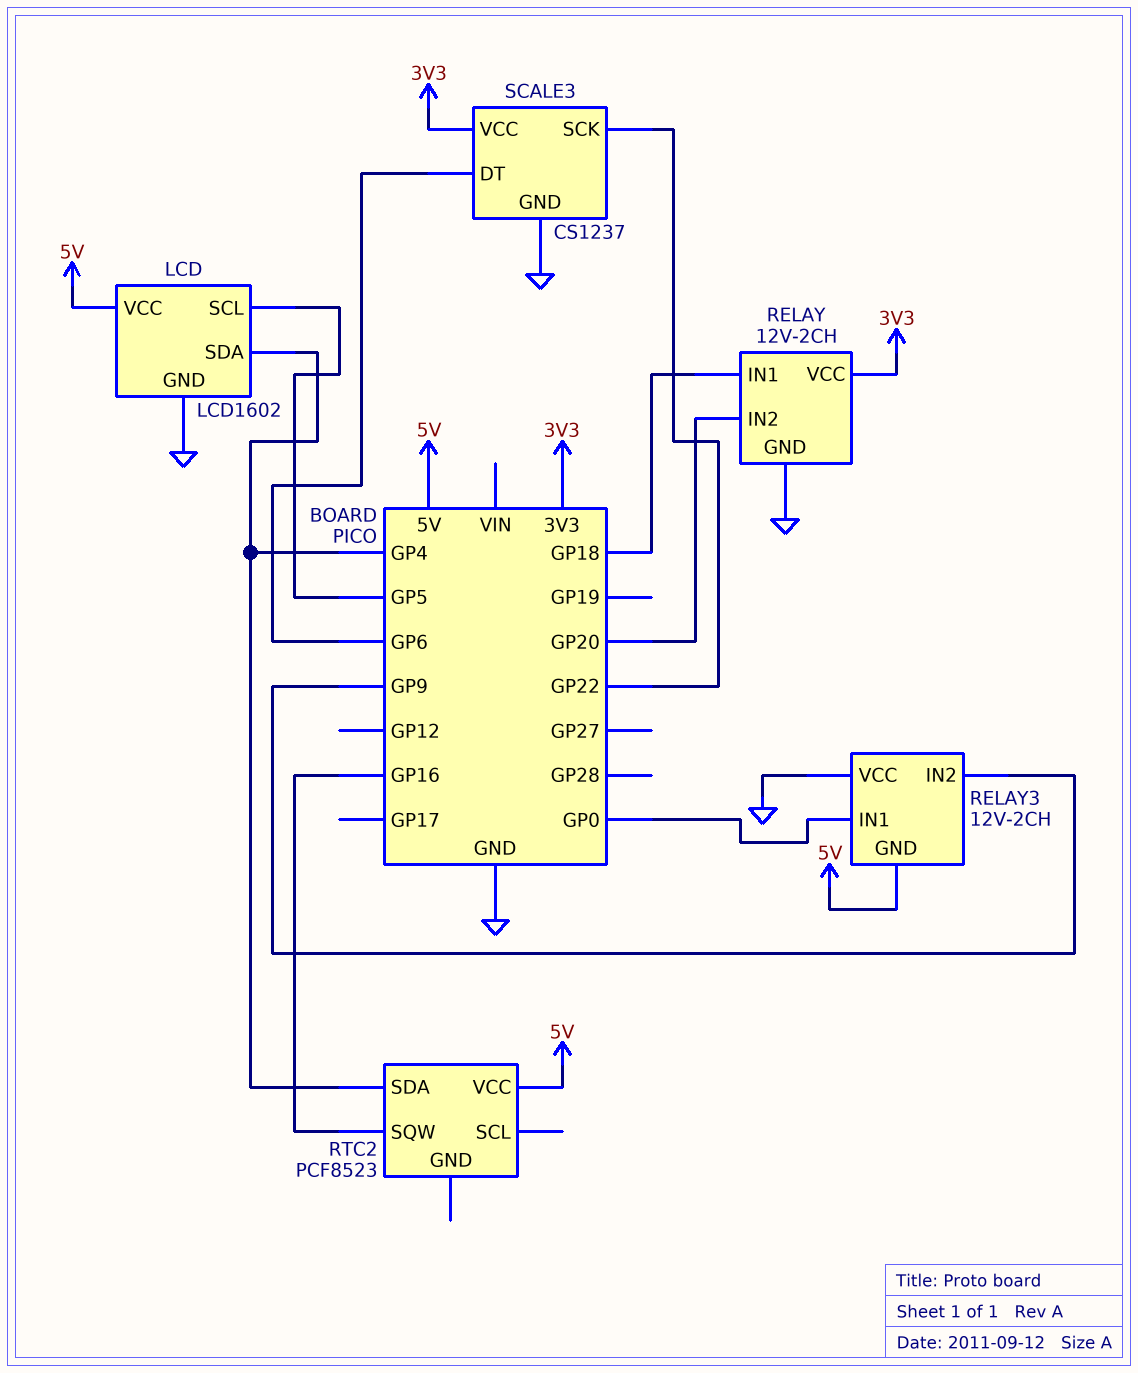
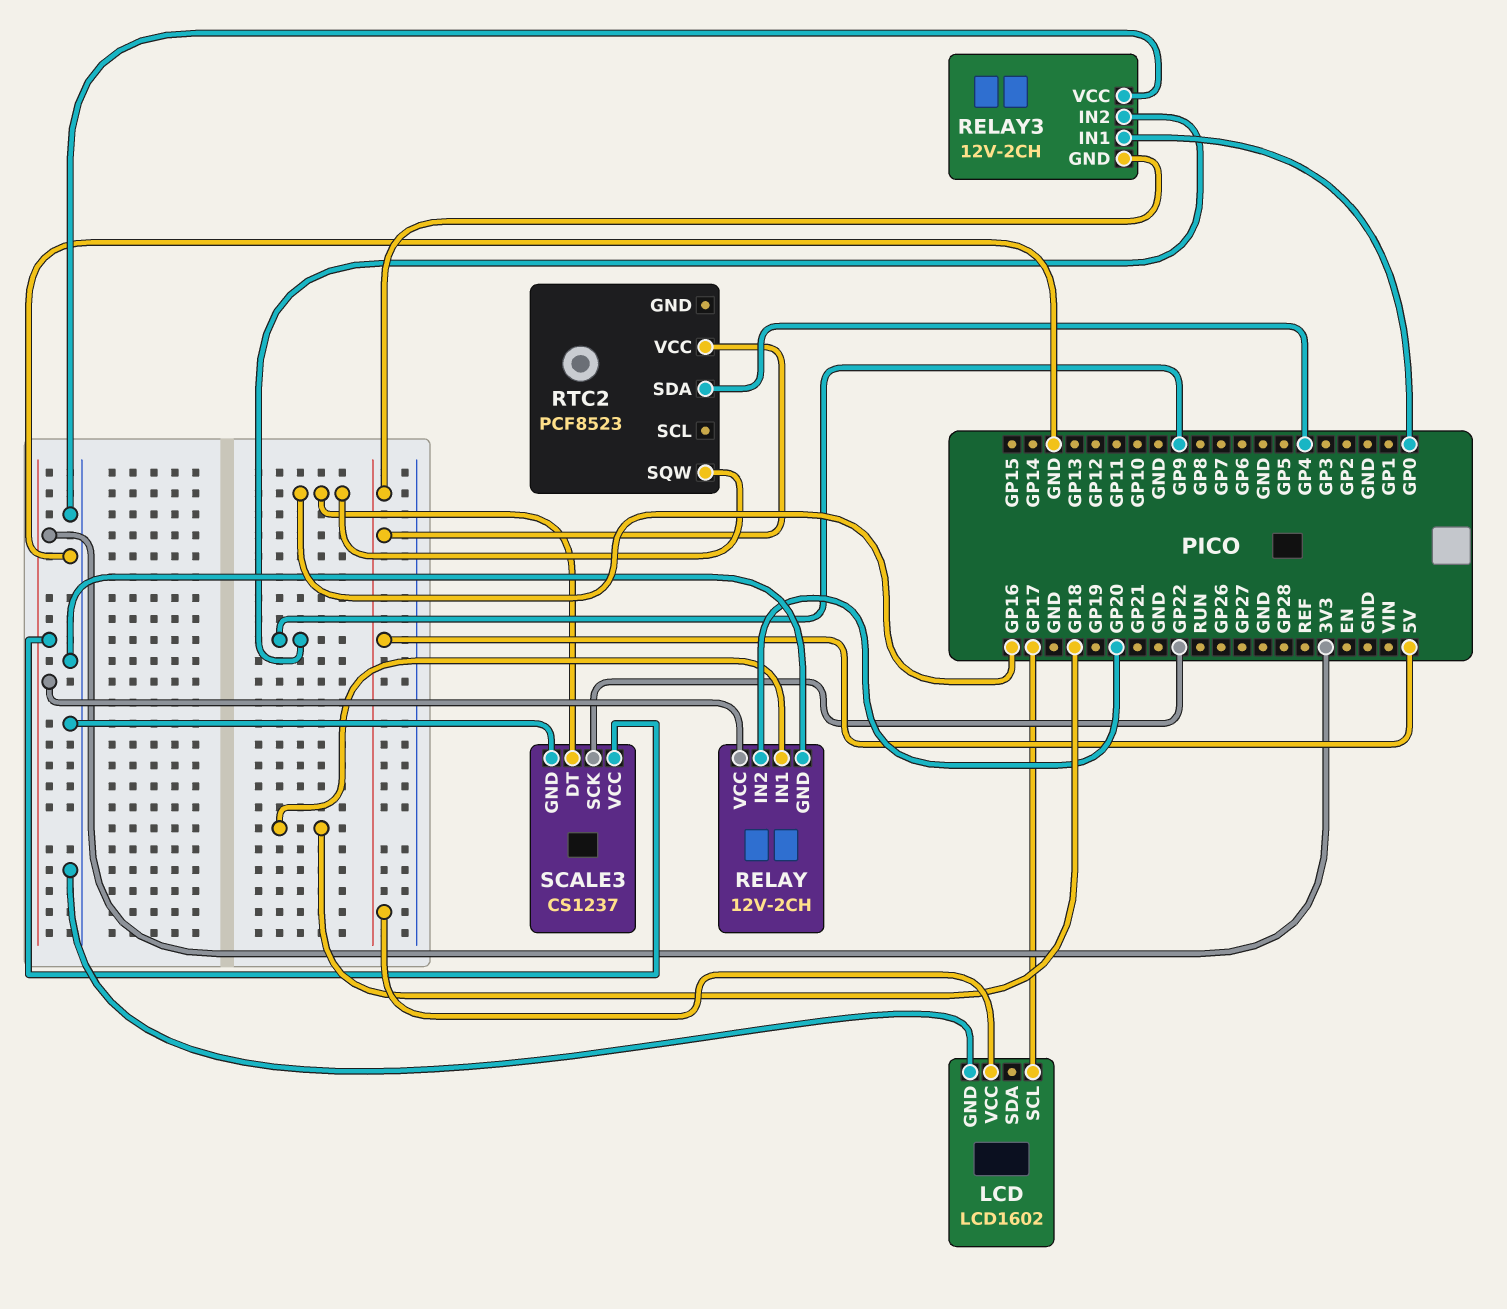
LCD pin SCL: GP5 -> GP17
LCD pin SDA: GP4 -> none
SCALE3 pin DT: GP6 -> GP16

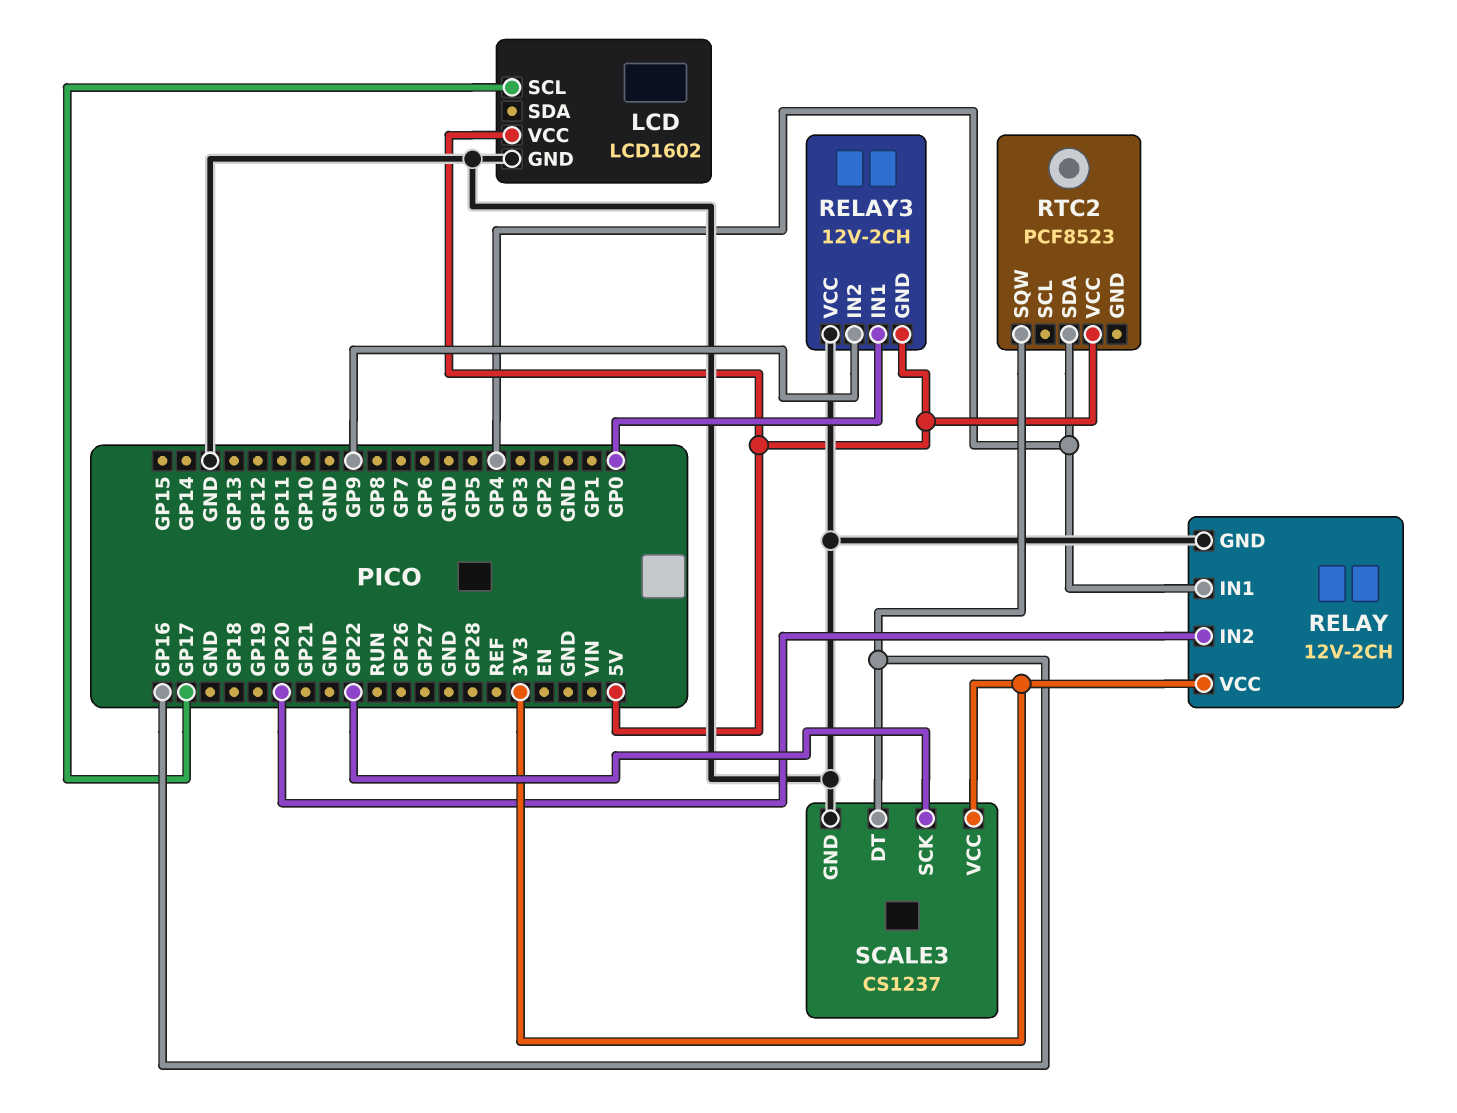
RELAY pin IN1: GP18 -> GP4

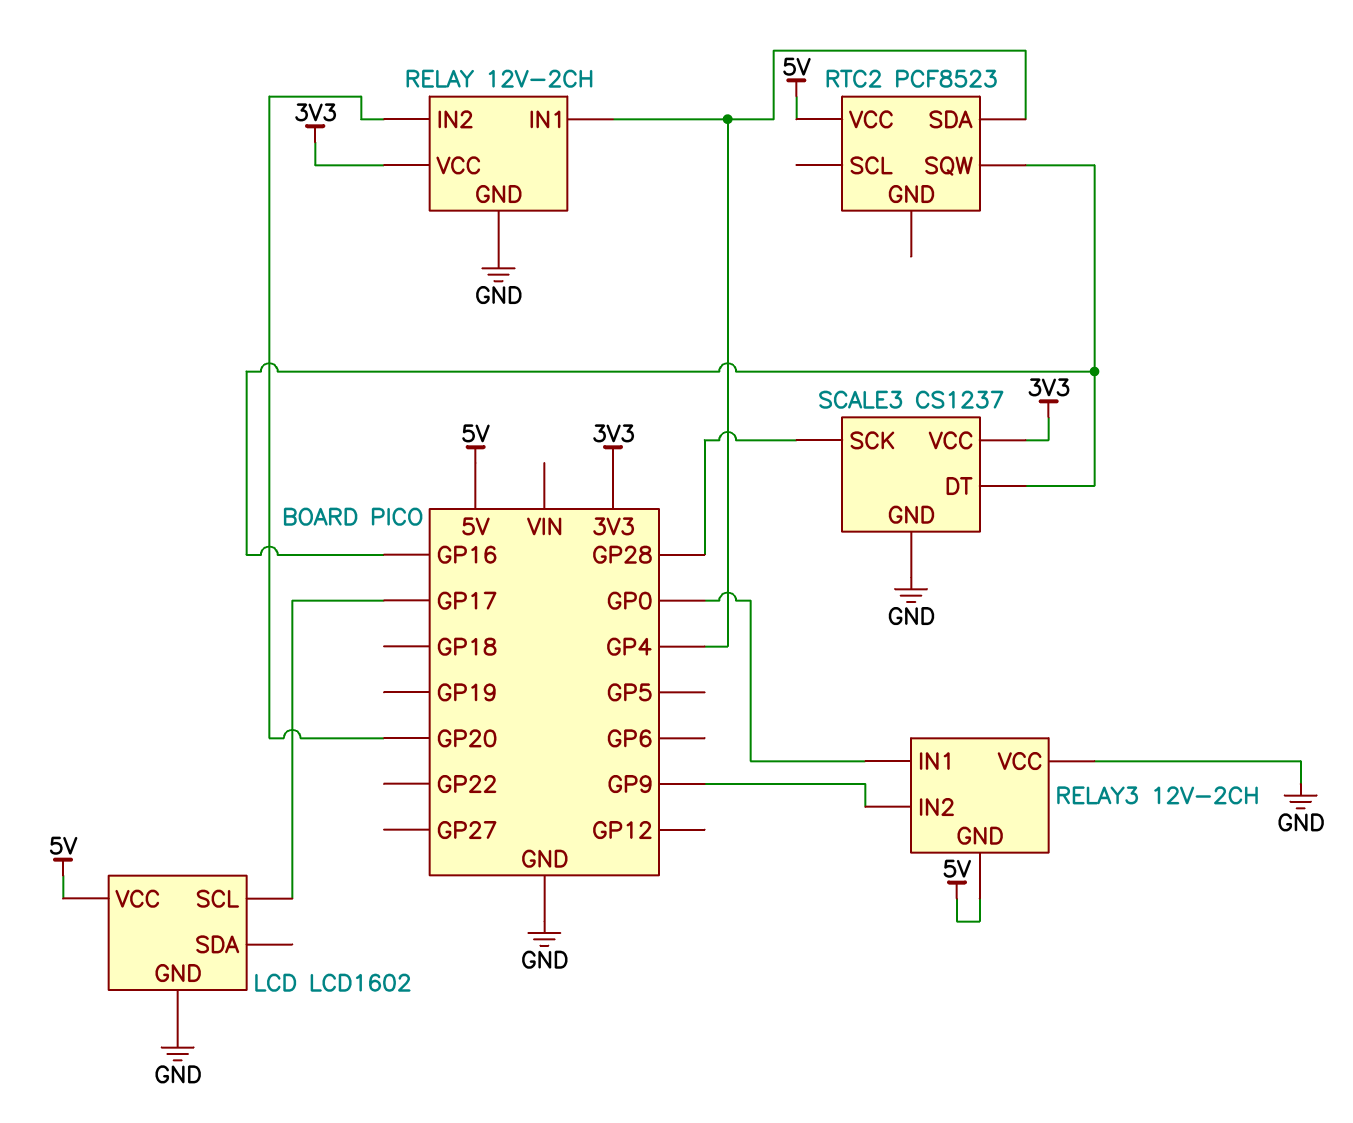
SCALE3 pin SCK: GP22 -> GP28

